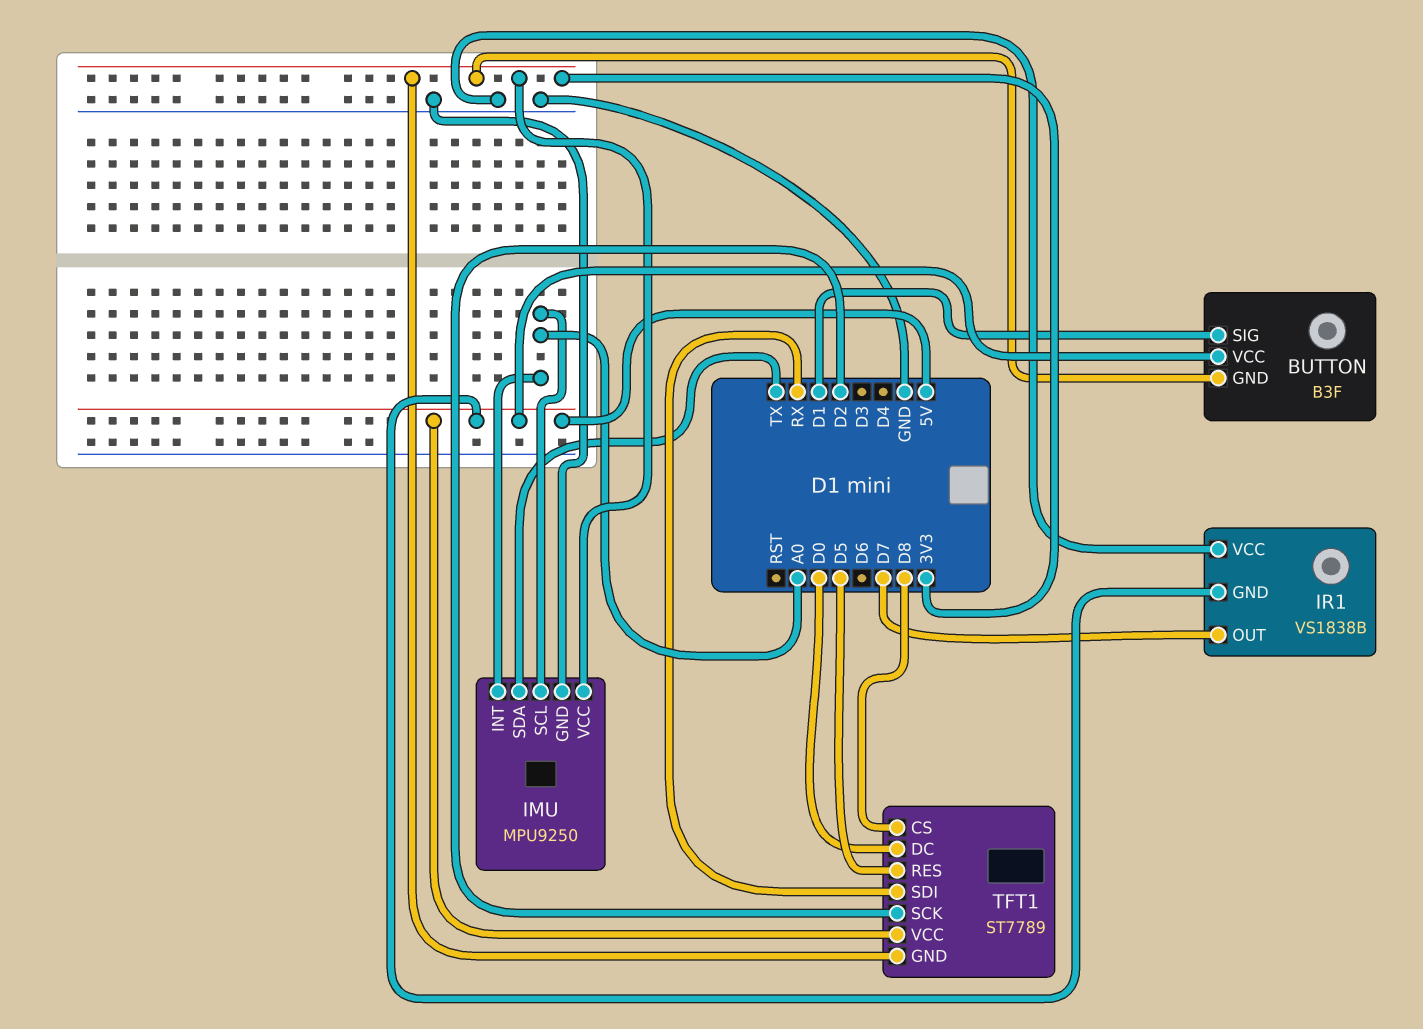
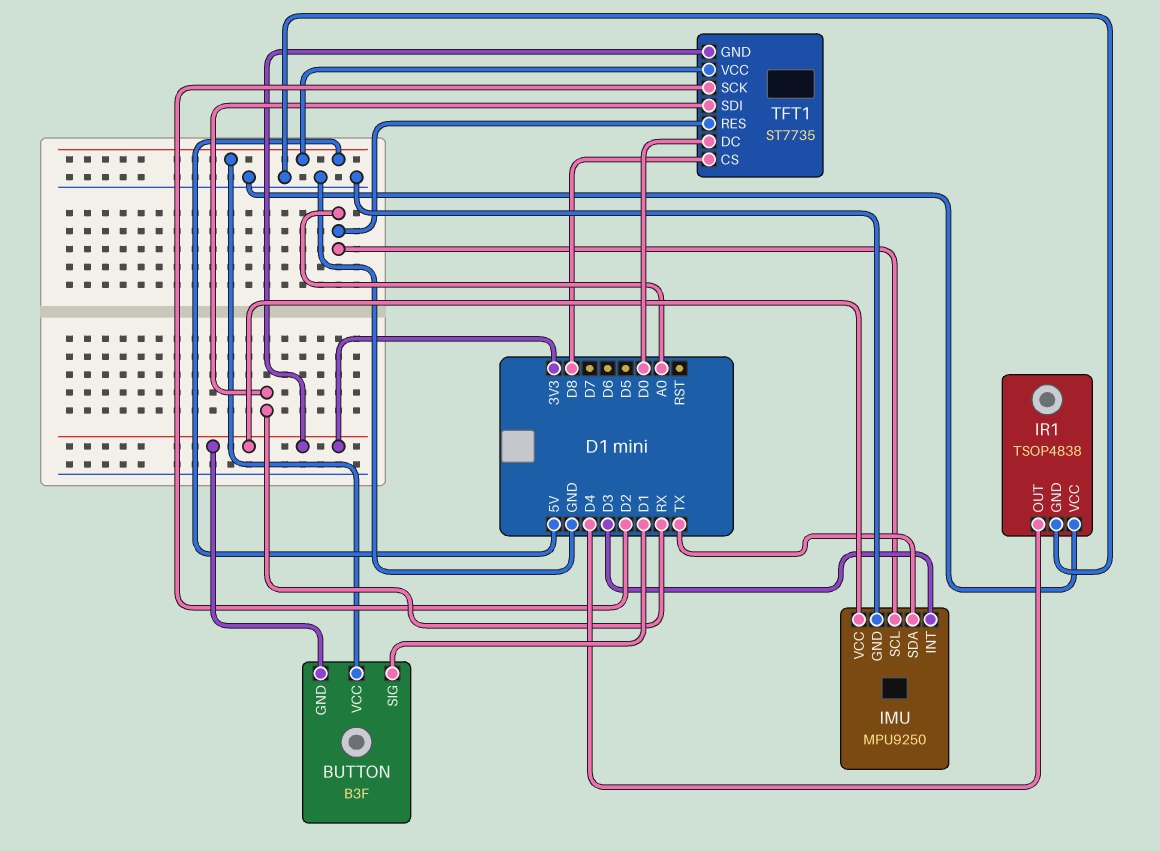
IMU pin INT: A0 -> D3
IR1: VS1838B -> TSOP4838
IR1 pin GND: 5V -> GND
IR1 pin OUT: D7 -> D4
TFT1: ST7789 -> ST7735
TFT1 pin RES: D5 -> A0

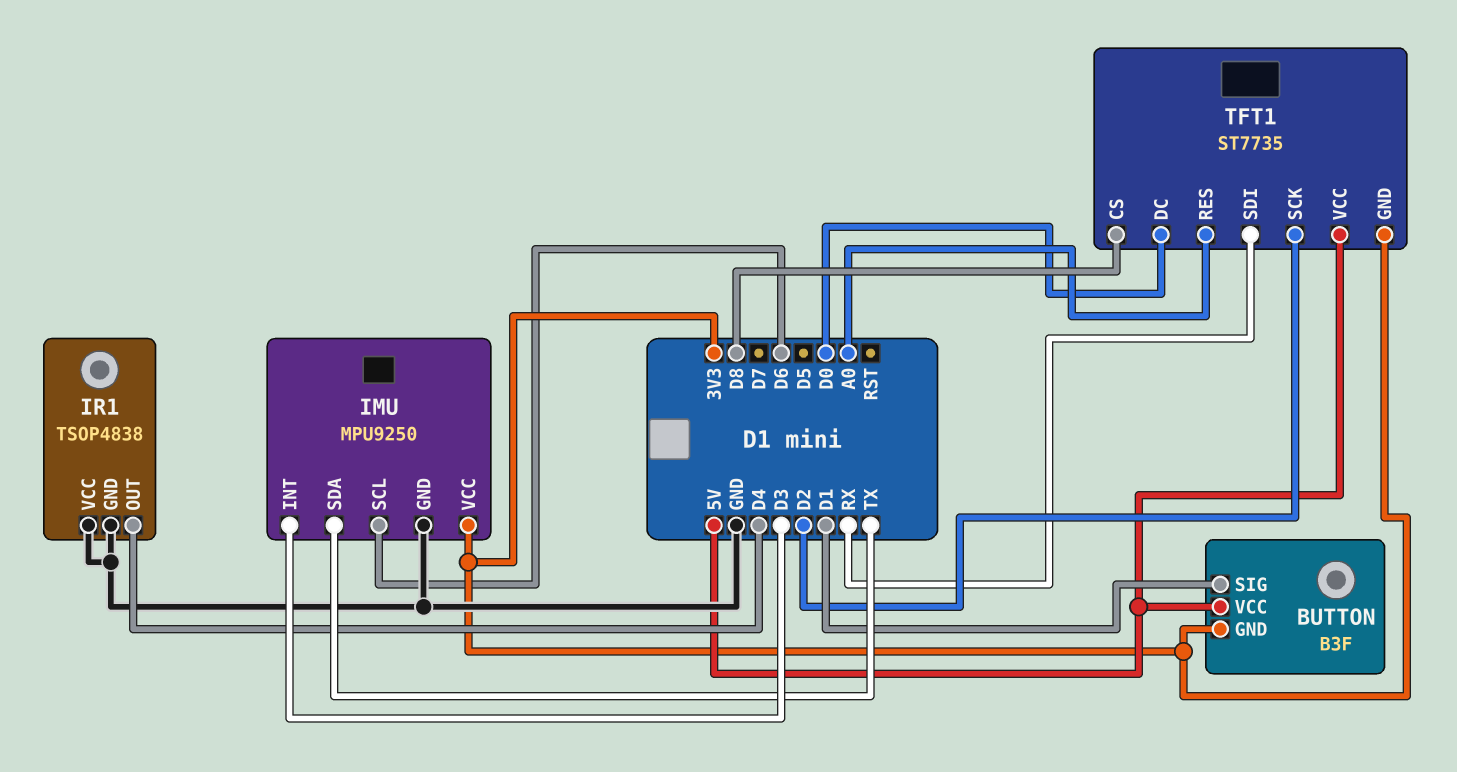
IMU pin SCL: A0 -> D6

